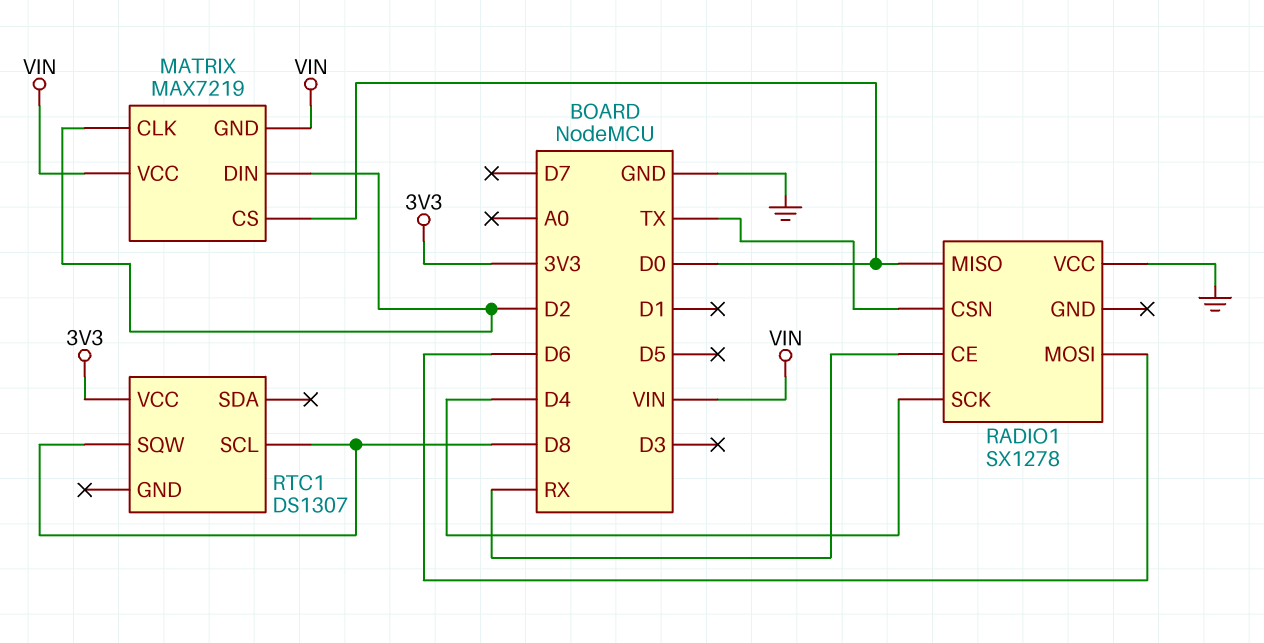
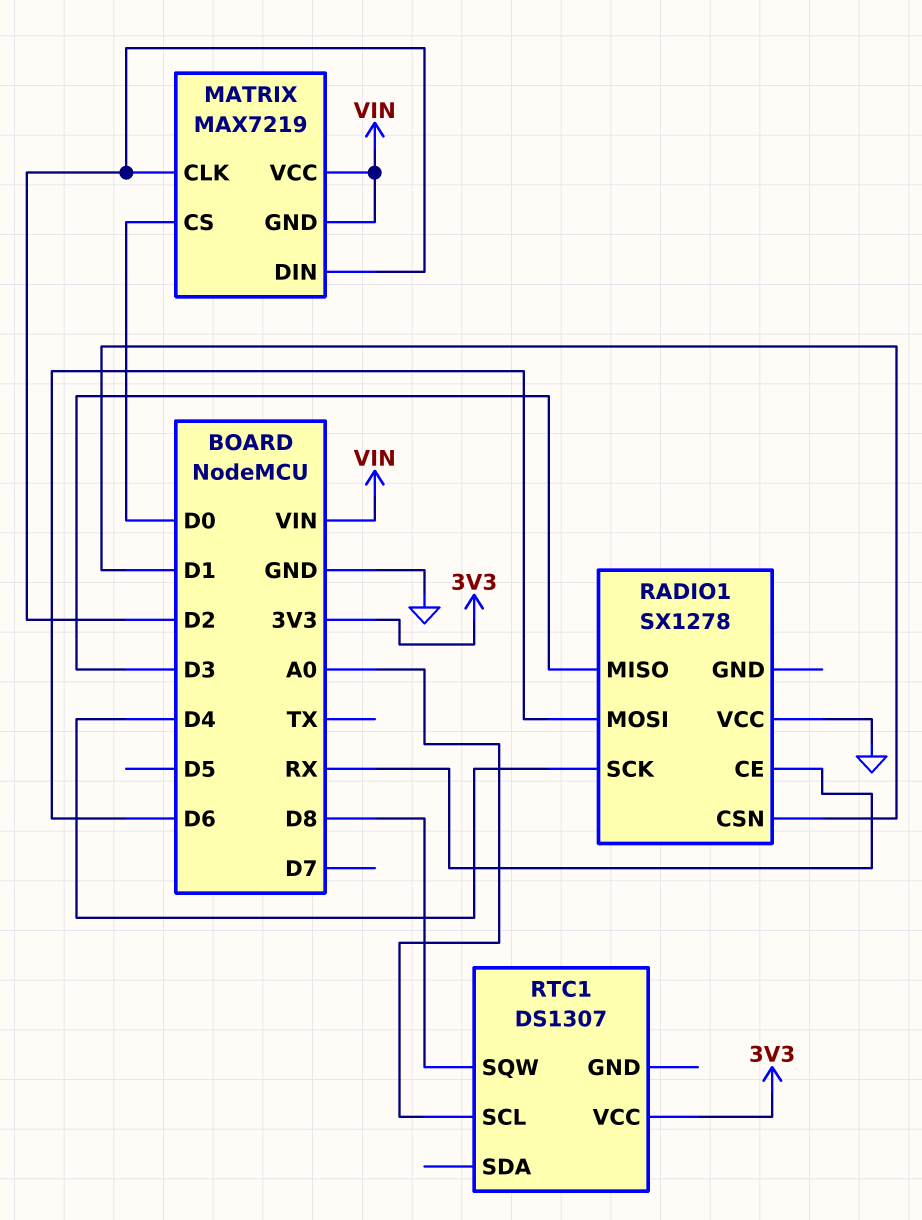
RADIO1 pin CSN: TX -> D1
RADIO1 pin MISO: D0 -> D3
RTC1 pin SCL: D8 -> A0

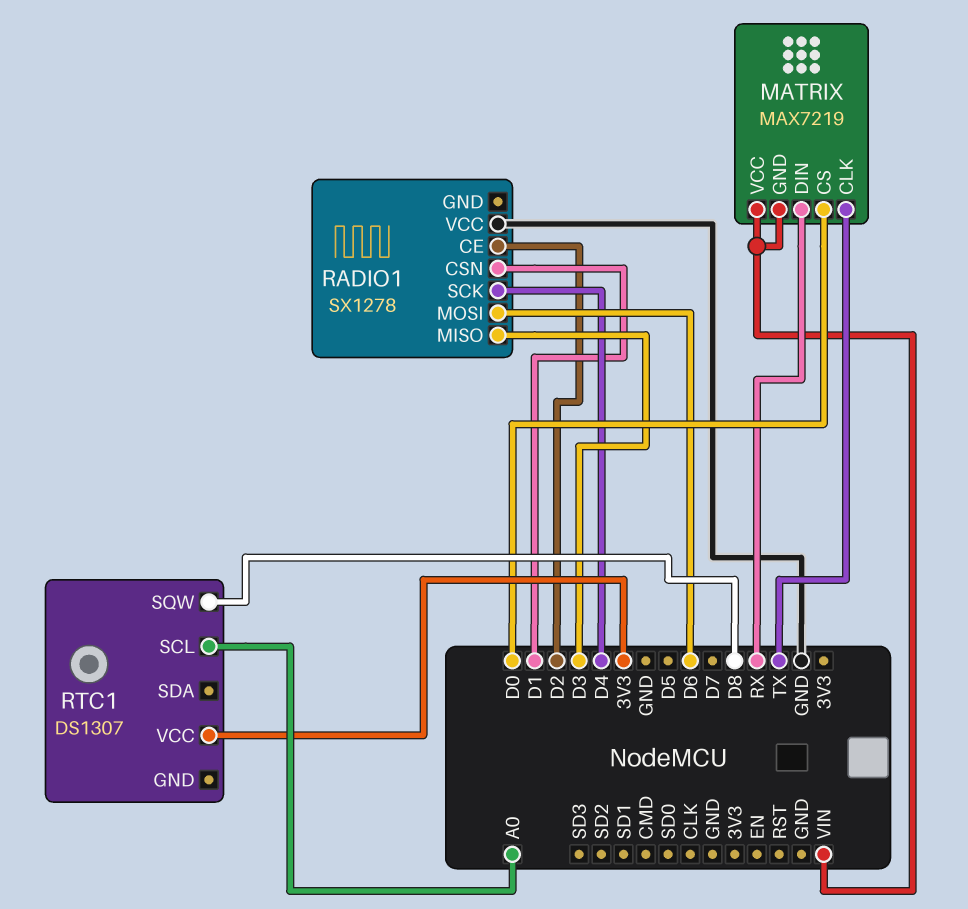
MATRIX pin CLK: D2 -> TX
MATRIX pin DIN: D2 -> RX
RADIO1 pin CE: RX -> D2

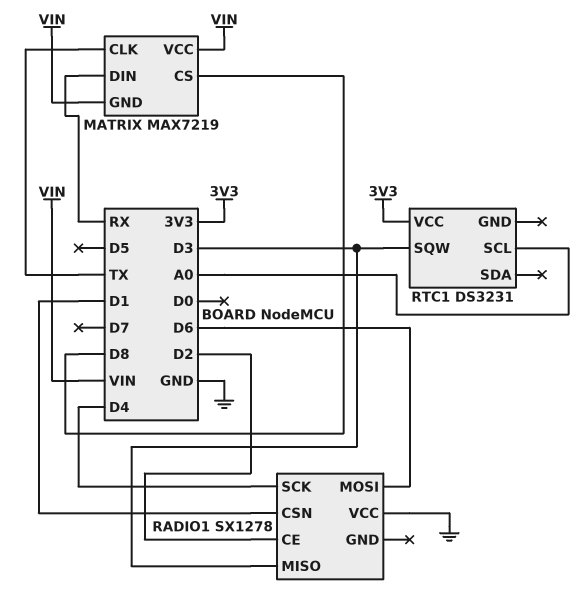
MATRIX pin CS: D0 -> D8
RTC1: DS1307 -> DS3231
RTC1 pin SQW: D8 -> D3

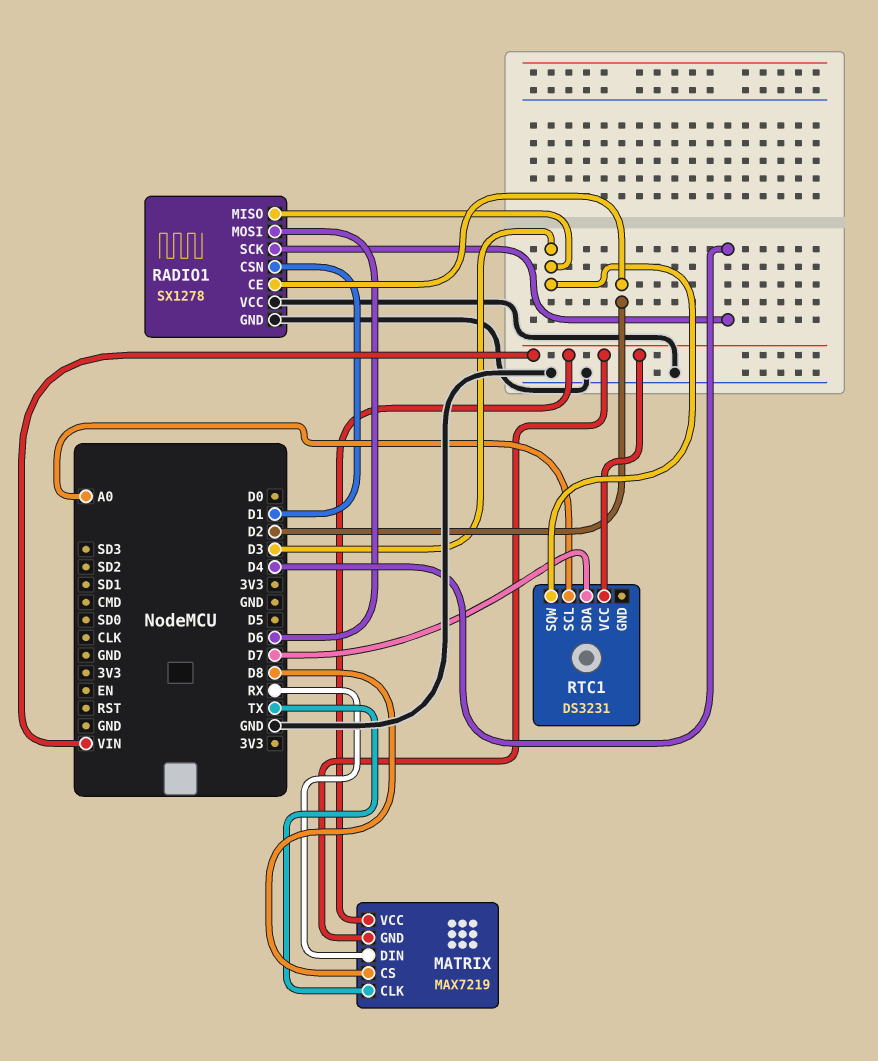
RADIO1 pin GND: none -> GND
RTC1 pin SDA: none -> D7
RTC1 pin VCC: 3V3 -> VIN

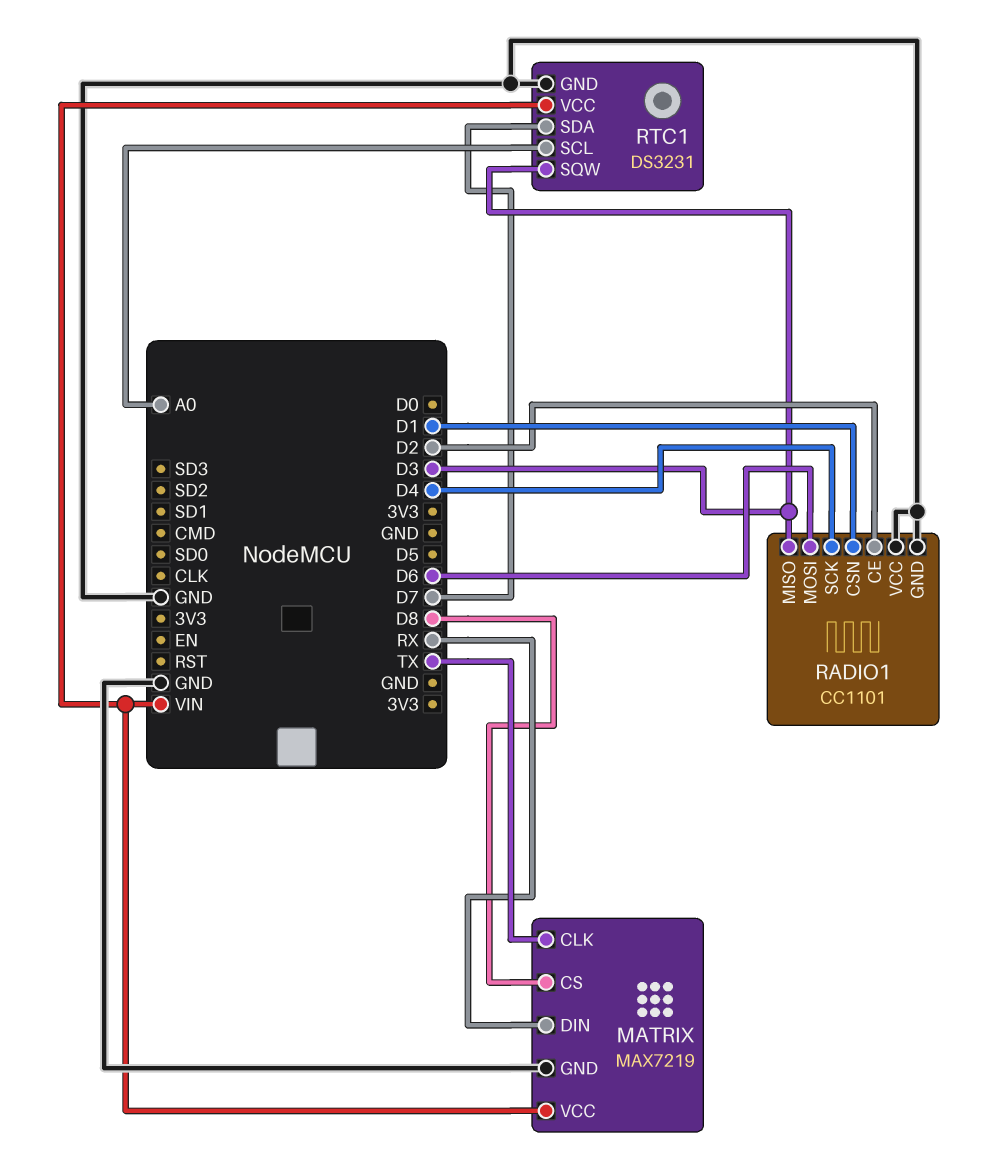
MATRIX pin GND: VIN -> GND
RADIO1: SX1278 -> CC1101
RTC1 pin GND: none -> GND

